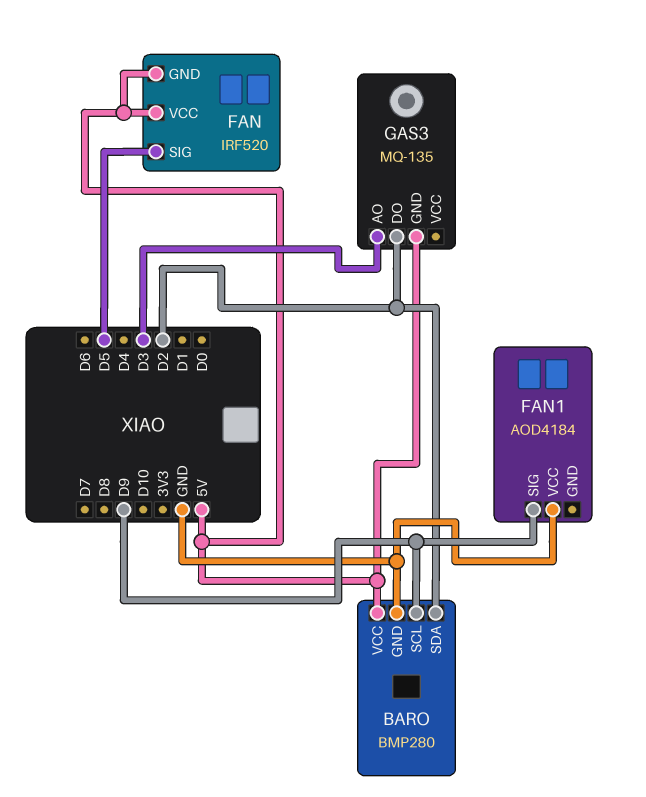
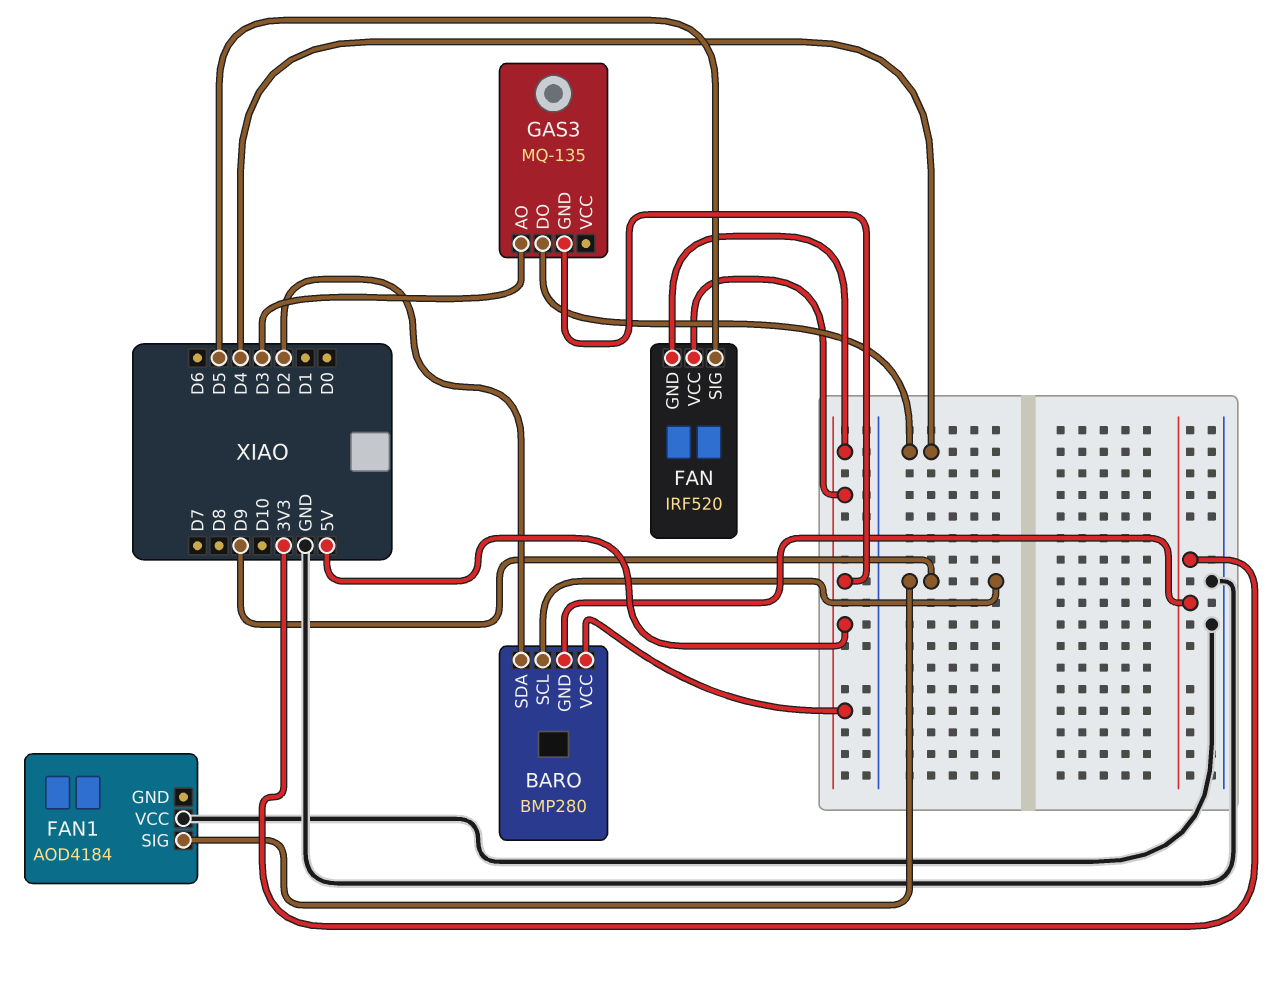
BARO pin GND: GND -> 3V3
GAS3 pin DO: D2 -> D4

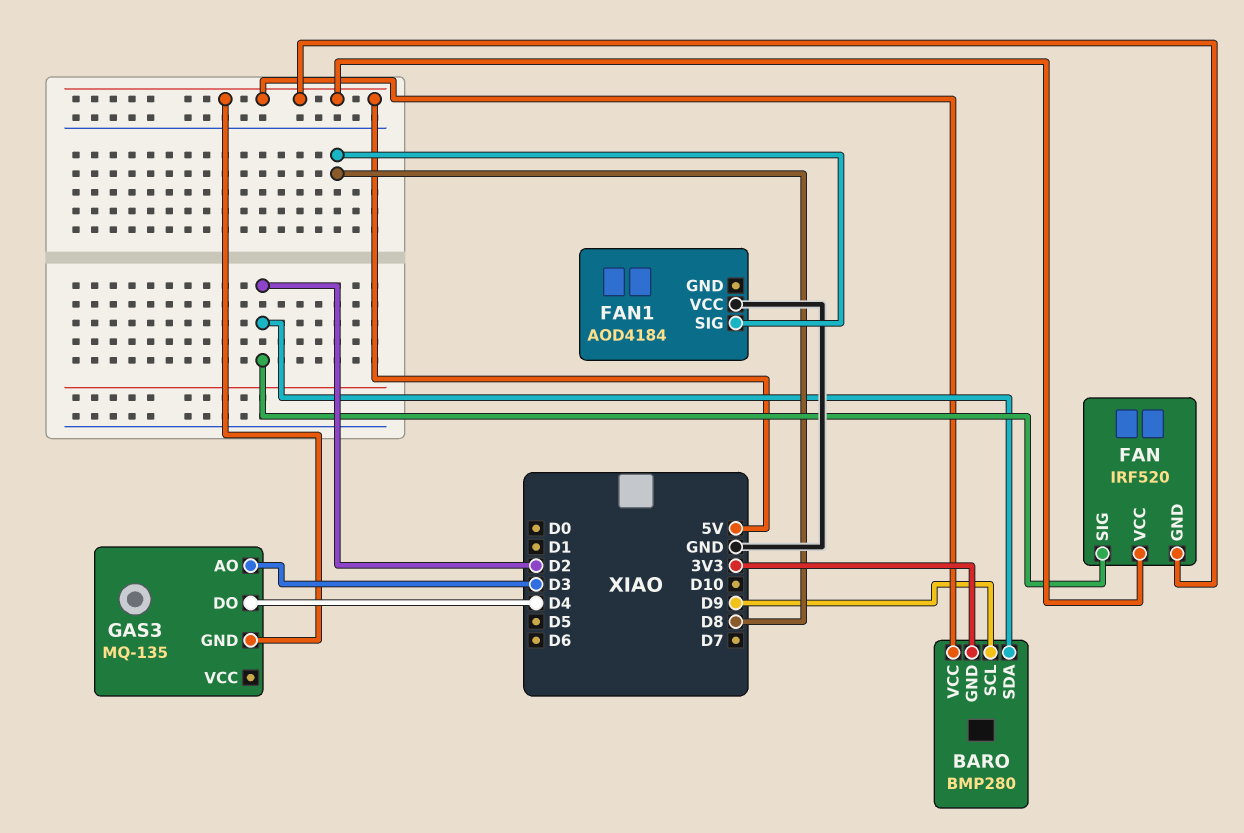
FAN pin SIG: D5 -> D2
FAN1 pin SIG: D9 -> D8

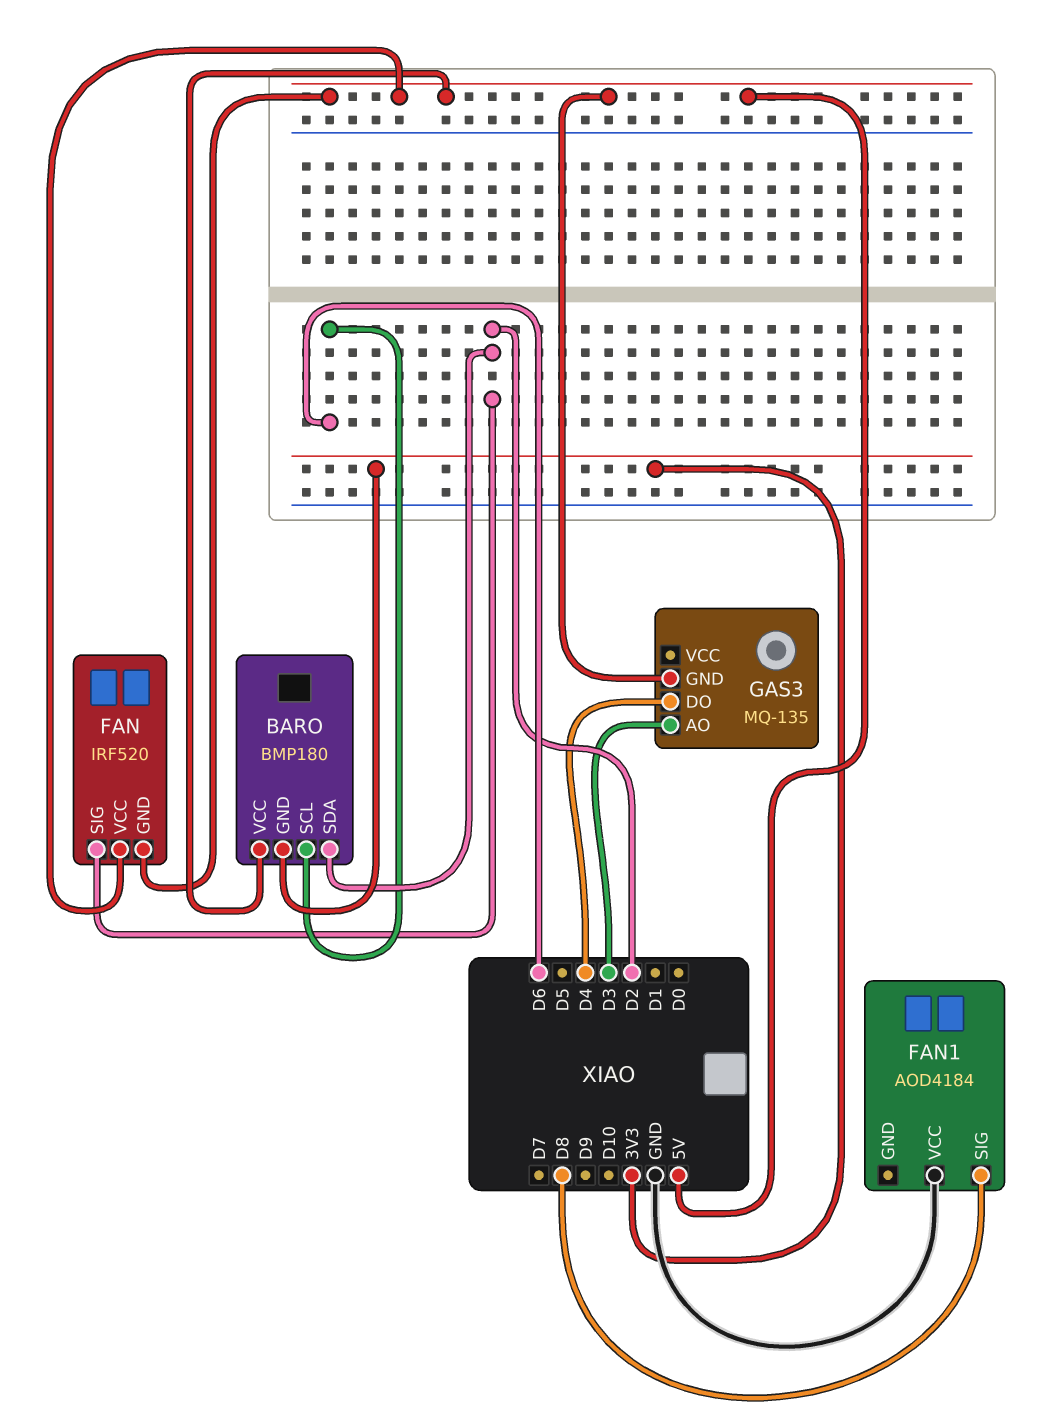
BARO: BMP280 -> BMP180
BARO pin SCL: D9 -> D6

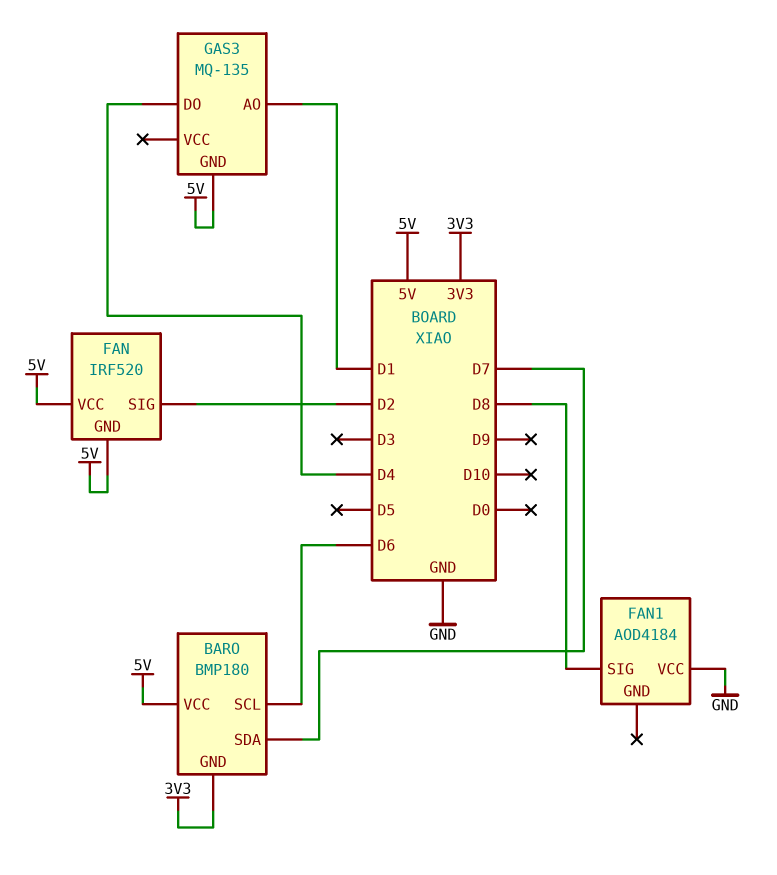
BARO pin SDA: D2 -> D7
GAS3 pin AO: D3 -> D1

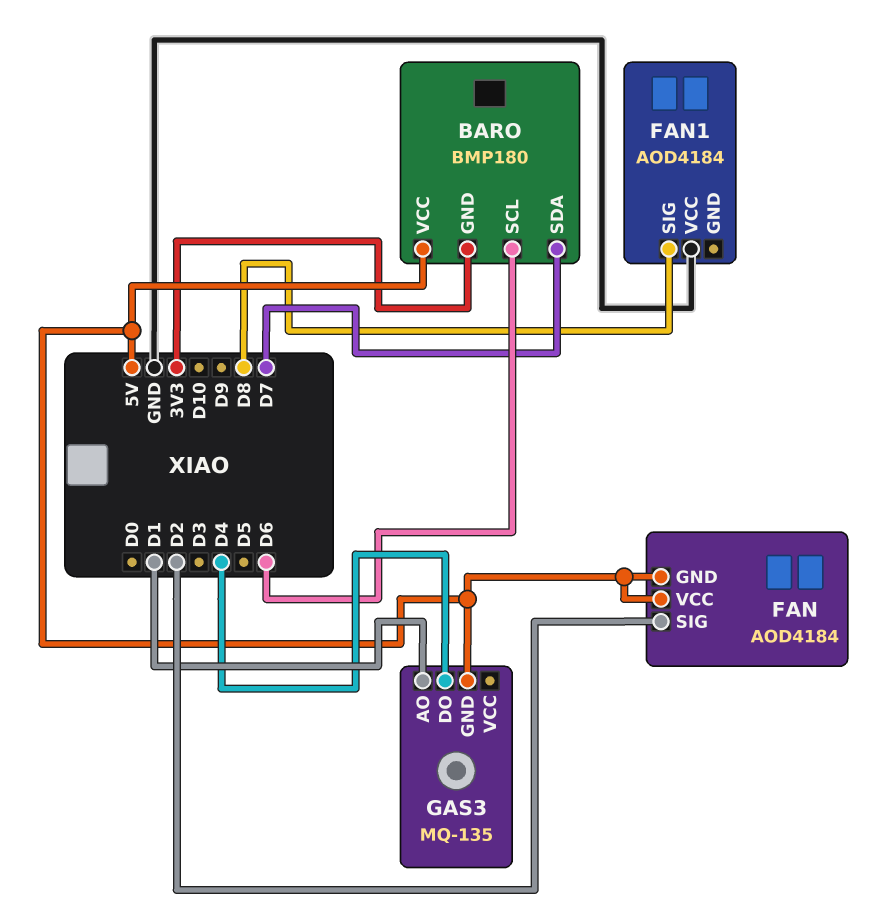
FAN: IRF520 -> AOD4184

